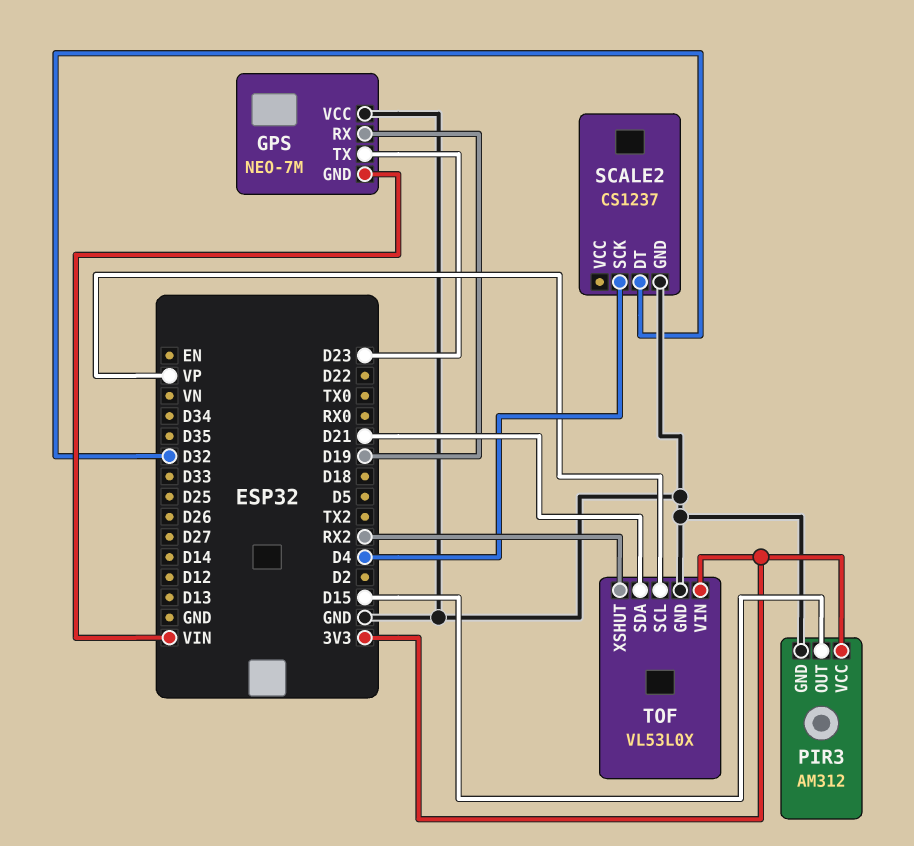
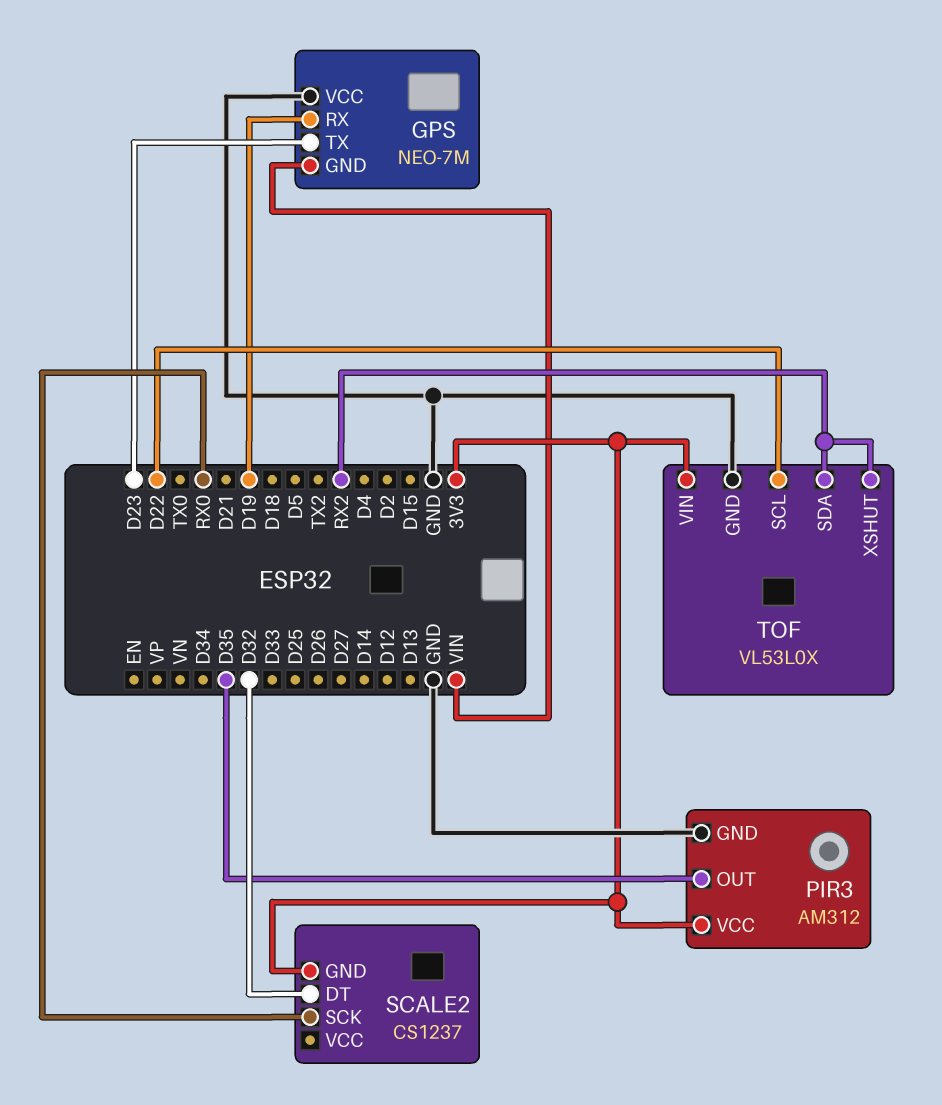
PIR3 pin OUT: D15 -> D35
SCALE2 pin GND: GND -> 3V3
SCALE2 pin SCK: D4 -> RX0
TOF pin SCL: VP -> D22
TOF pin SDA: D21 -> RX2

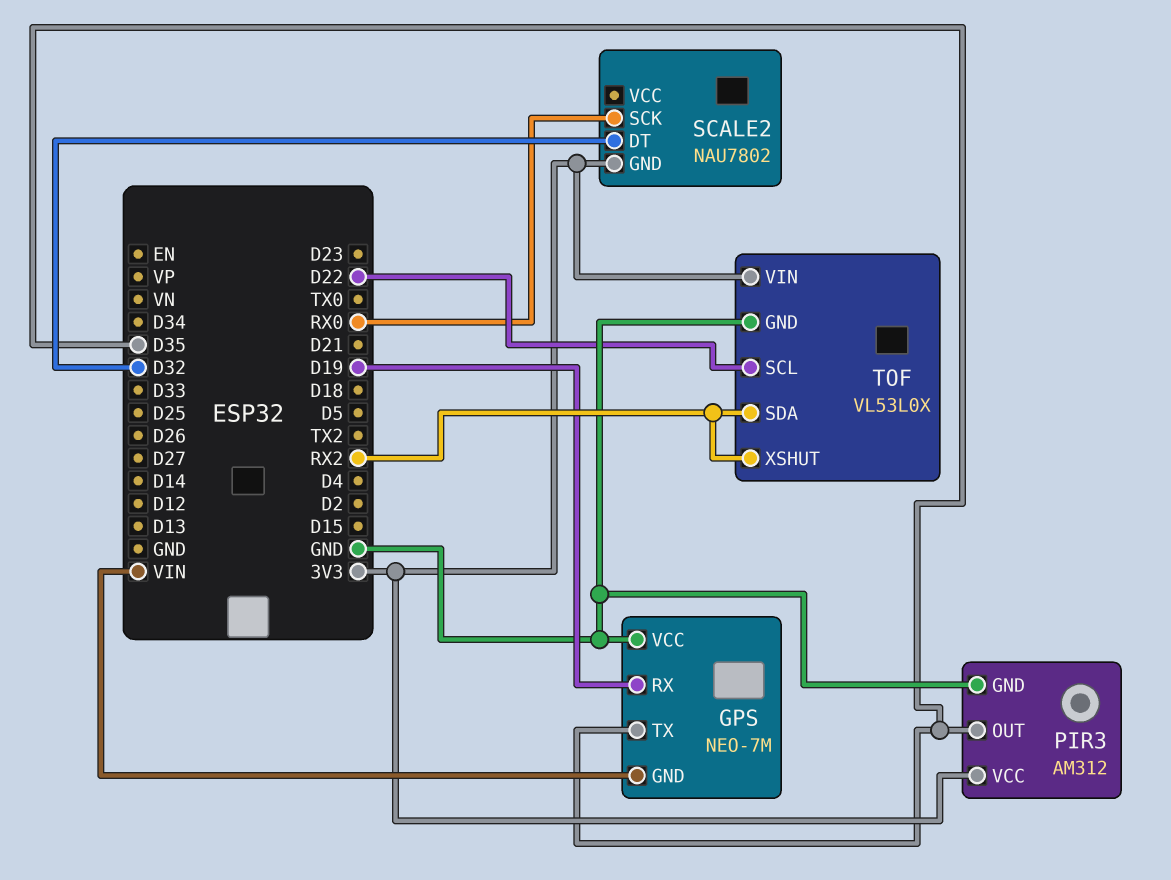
GPS pin TX: D23 -> D35
SCALE2: CS1237 -> NAU7802

